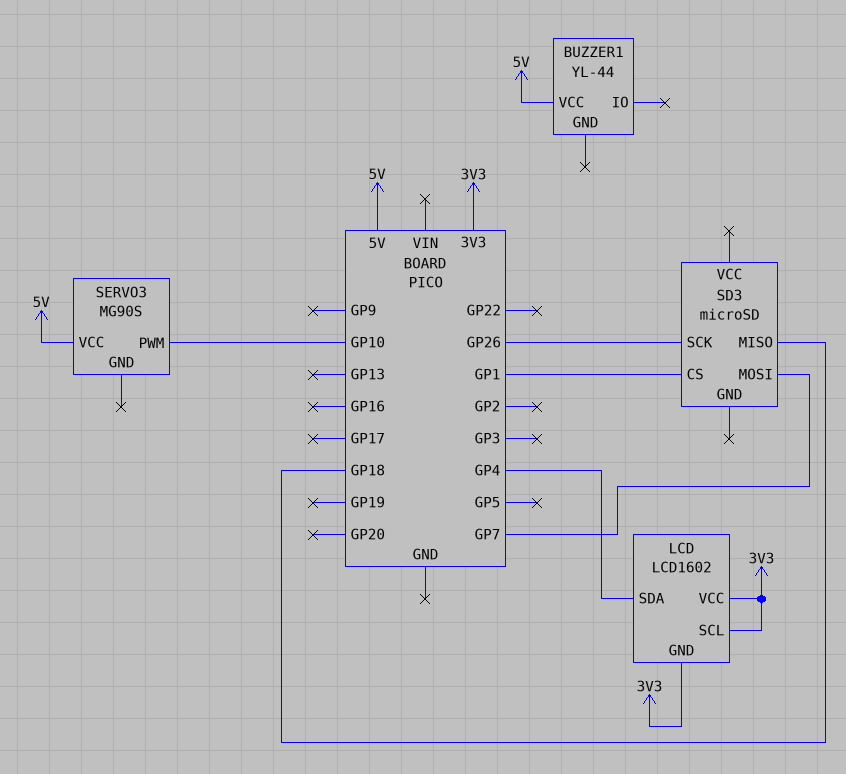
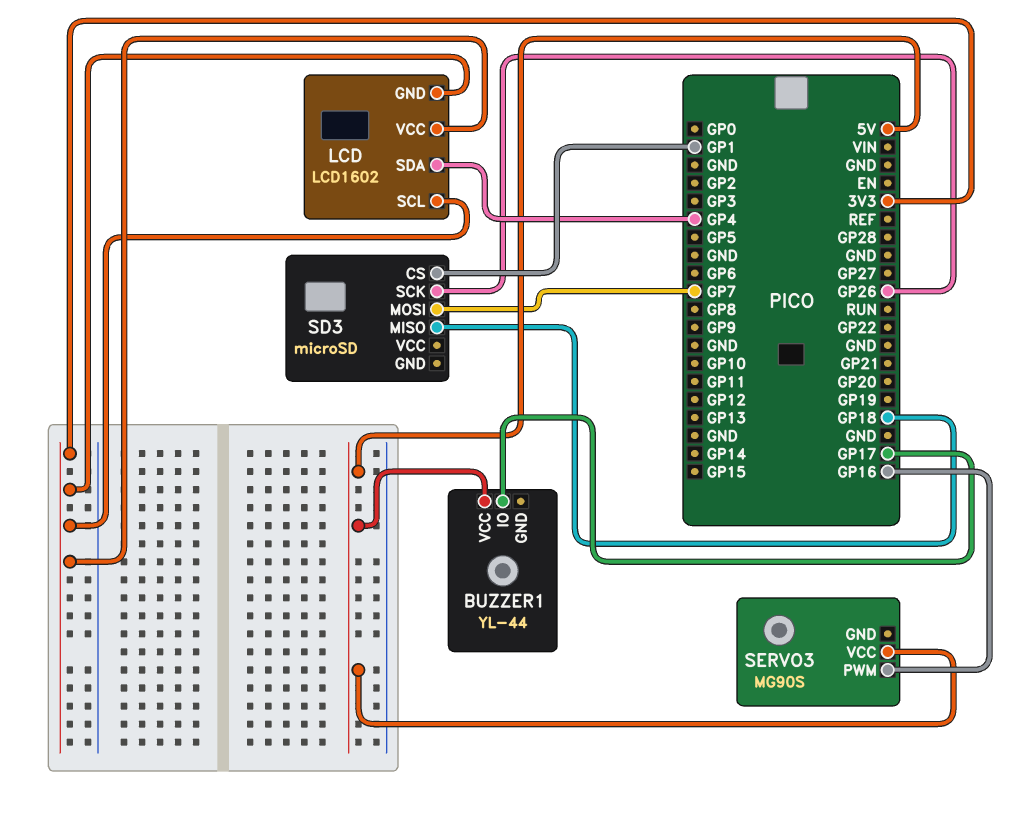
BUZZER1 pin IO: none -> GP17
SERVO3 pin PWM: GP10 -> GP16

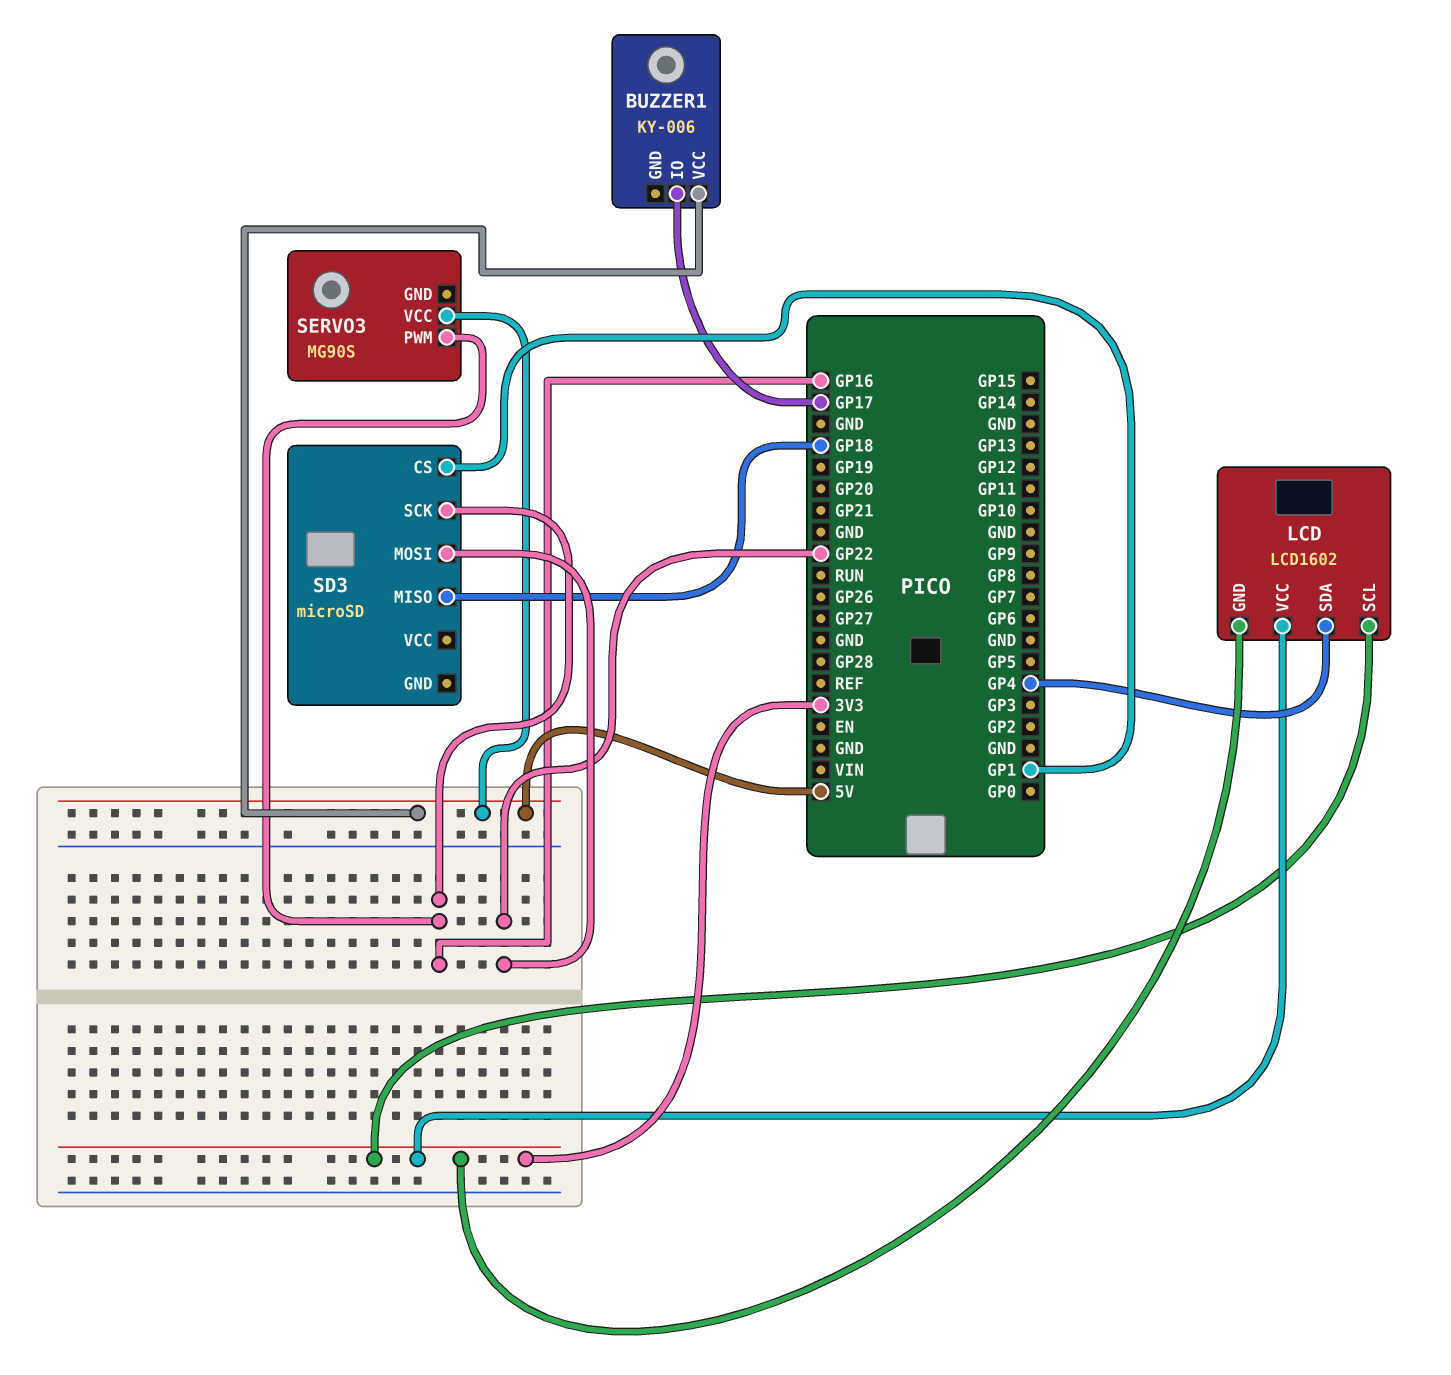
BUZZER1: YL-44 -> KY-006
SD3 pin MOSI: GP7 -> GP22
SD3 pin SCK: GP26 -> GP16

